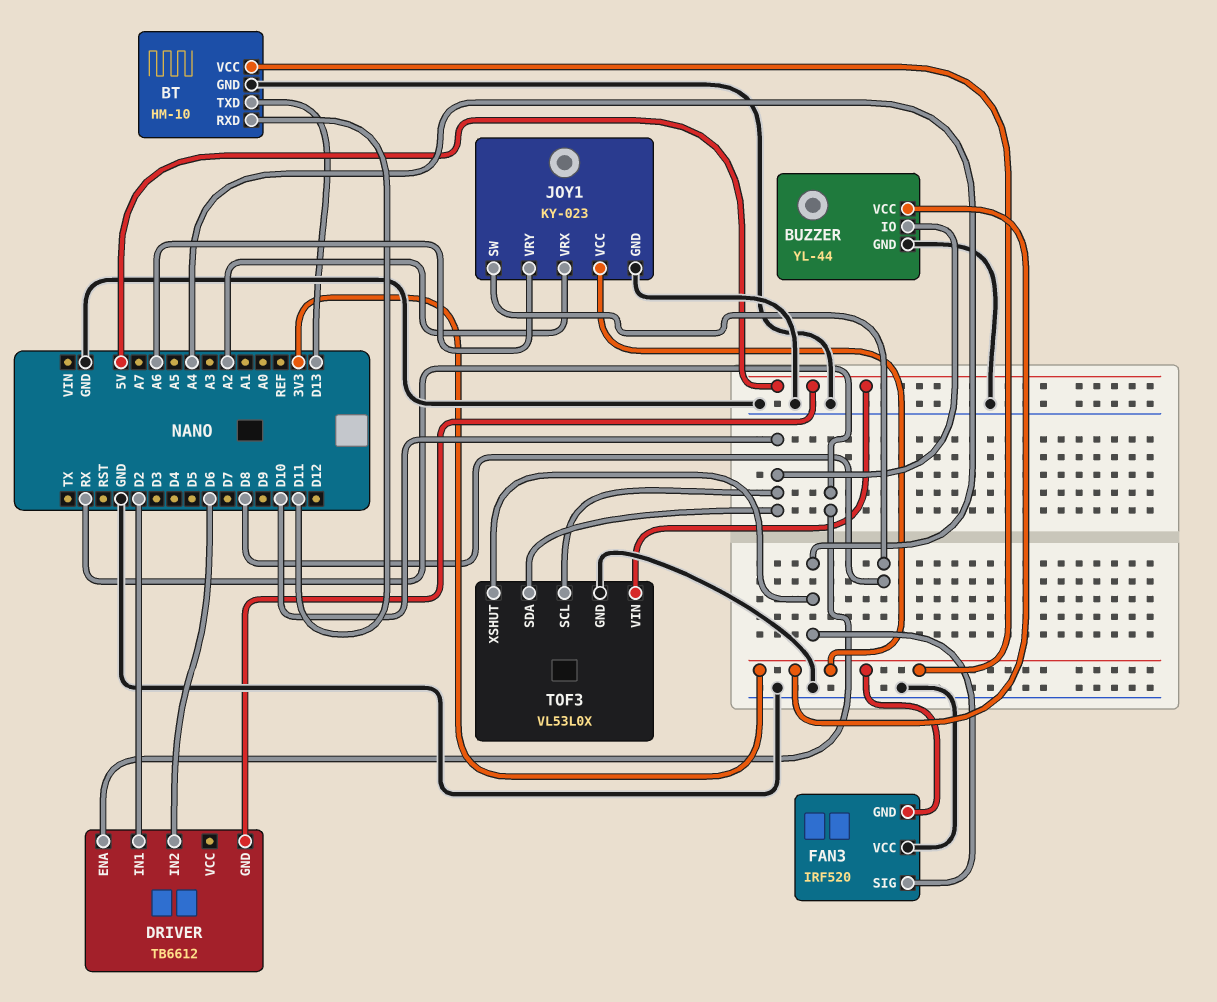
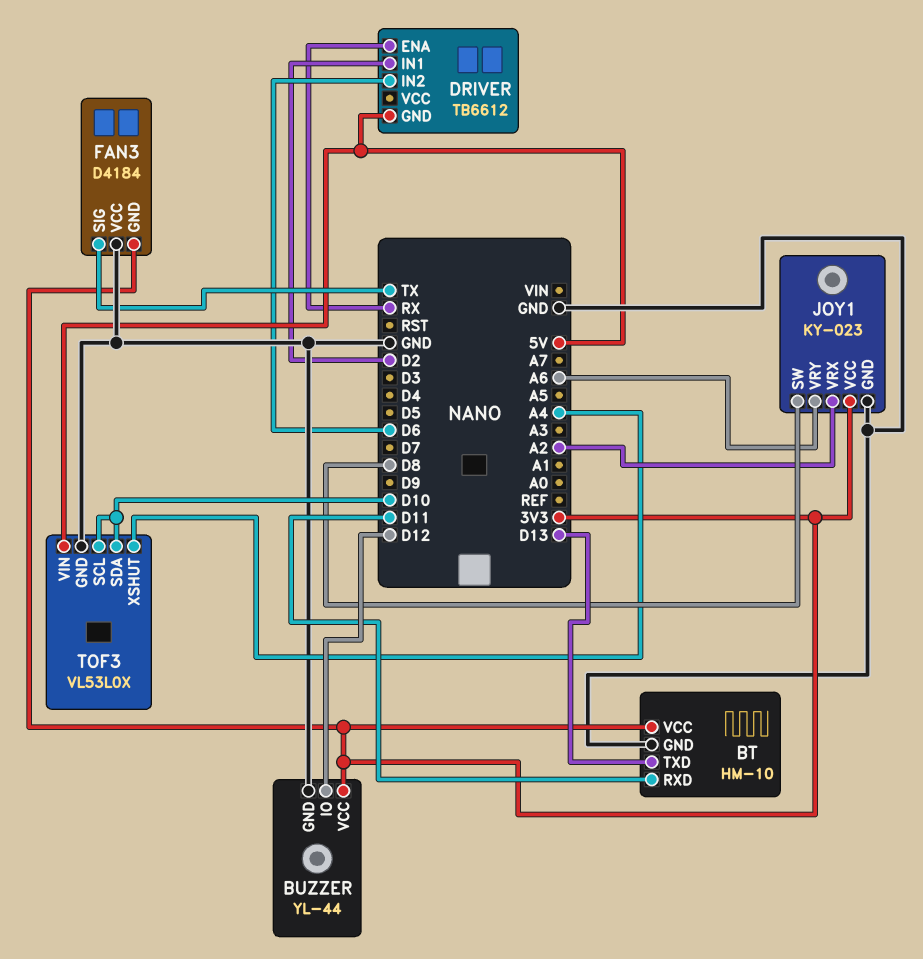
BUZZER pin IO: D10 -> D12
FAN3: IRF520 -> D4184
FAN3 pin SIG: A4 -> TX

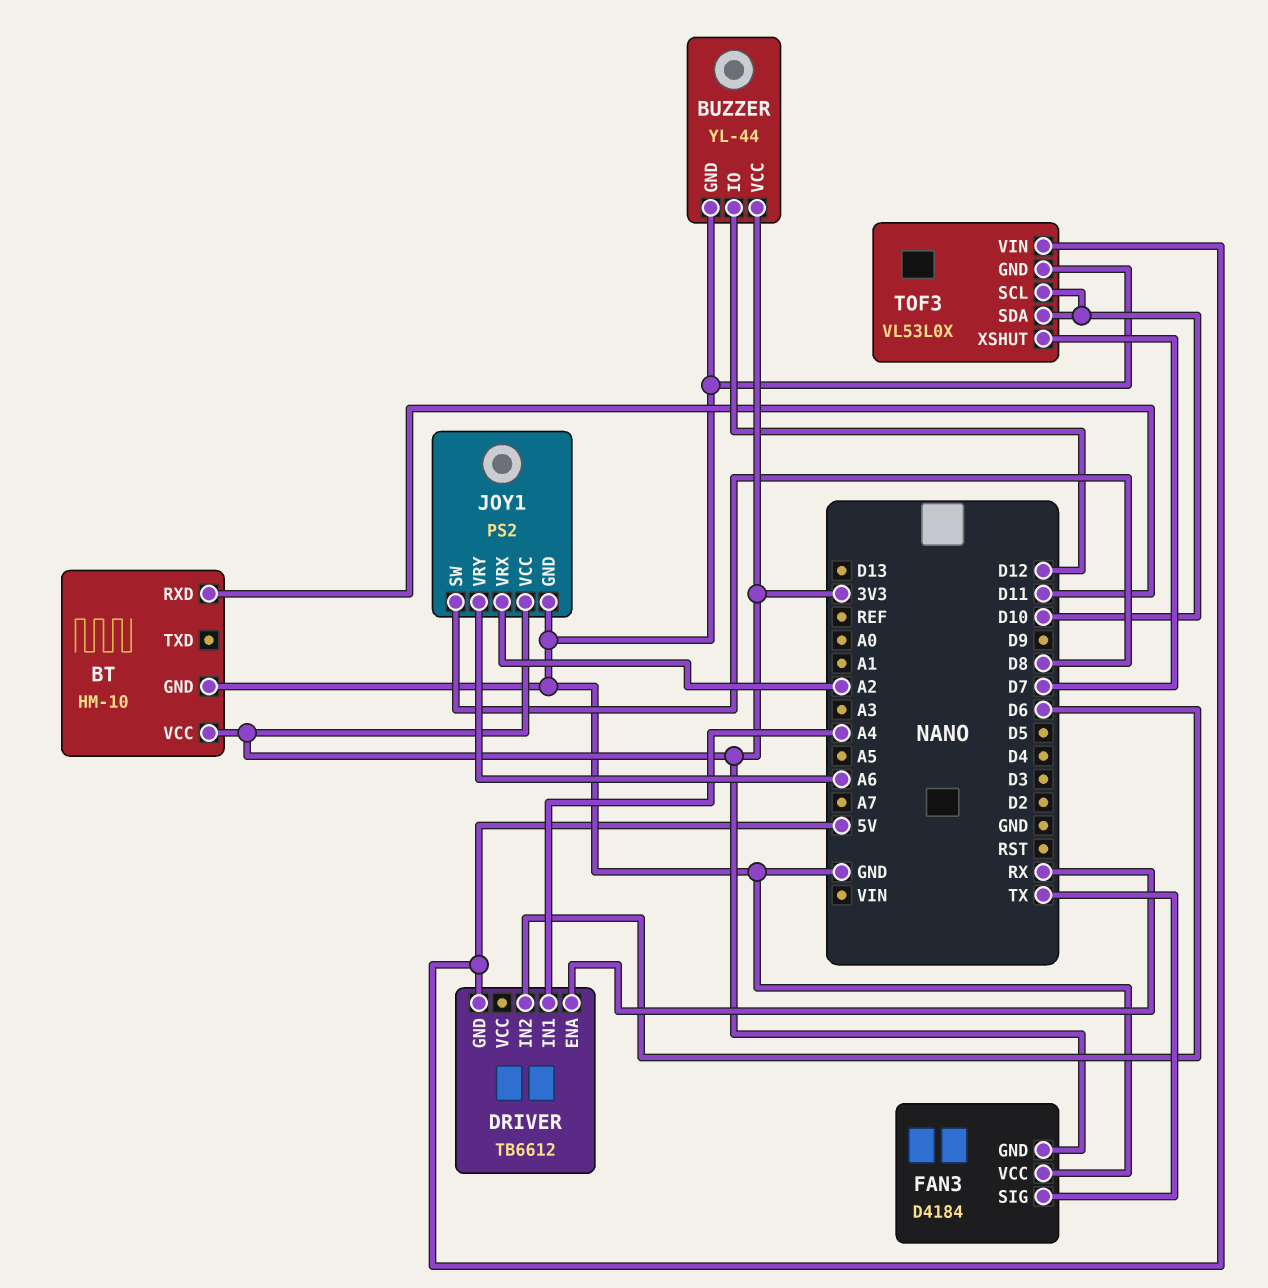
BT pin TXD: D13 -> none
DRIVER pin IN1: D2 -> A4
JOY1: KY-023 -> PS2
TOF3 pin XSHUT: A4 -> D7

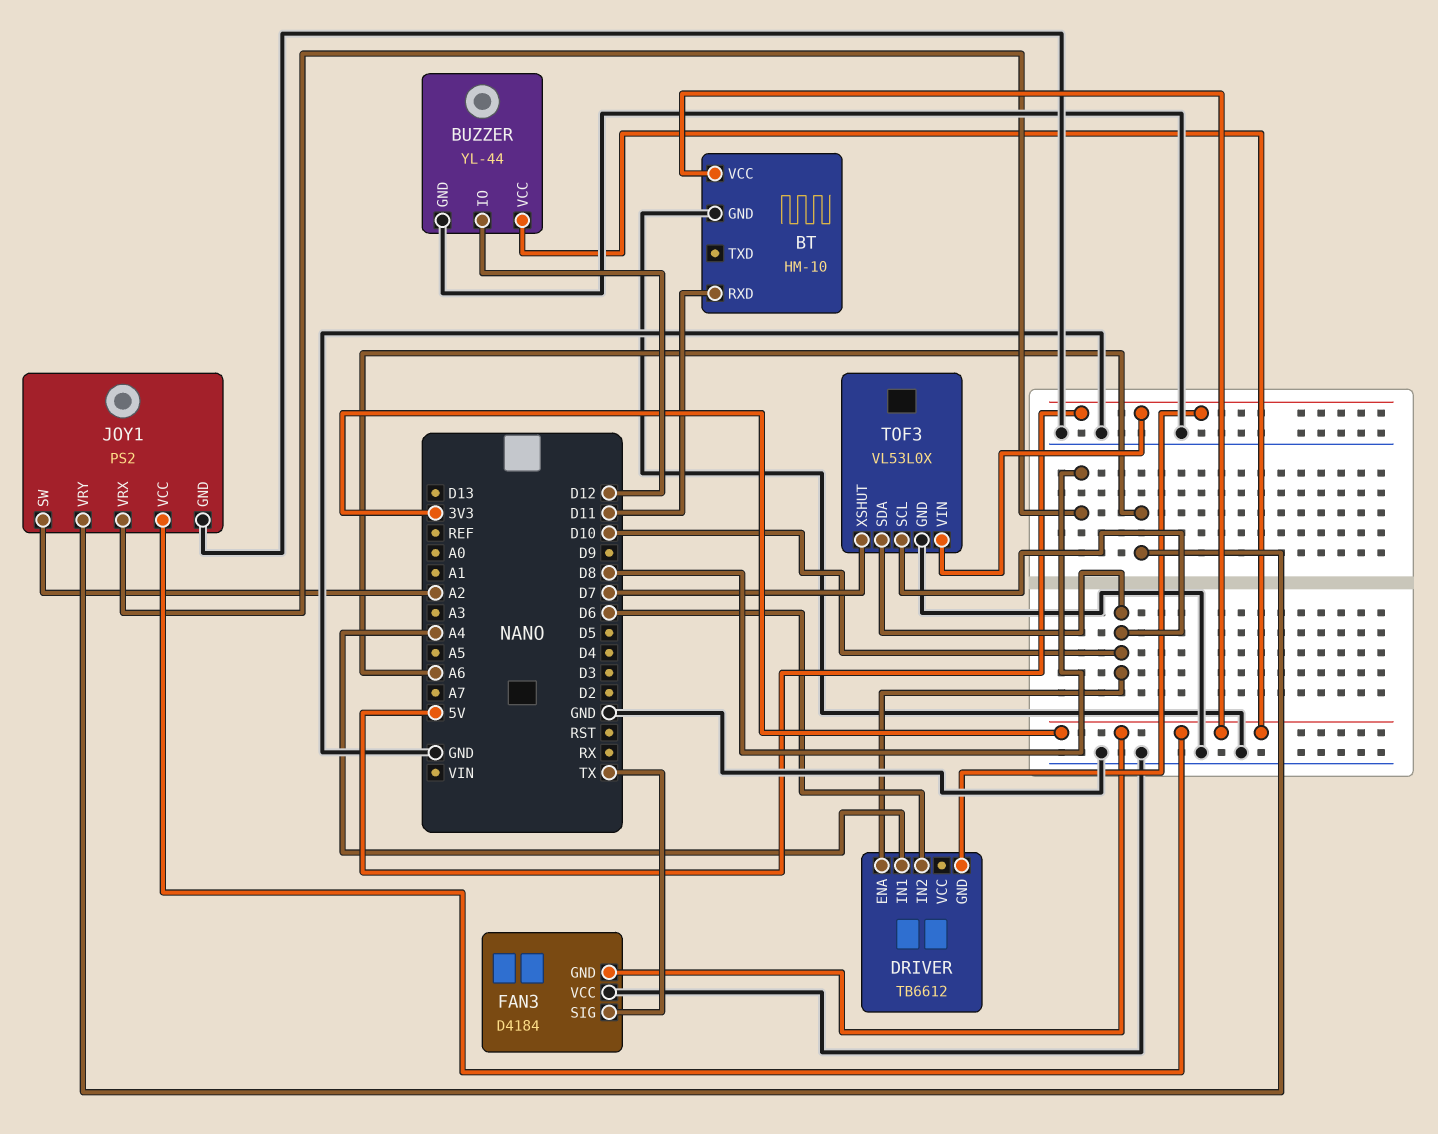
DRIVER pin ENA: RX -> D10
JOY1 pin SW: D8 -> A2
JOY1 pin VRX: A2 -> D8

